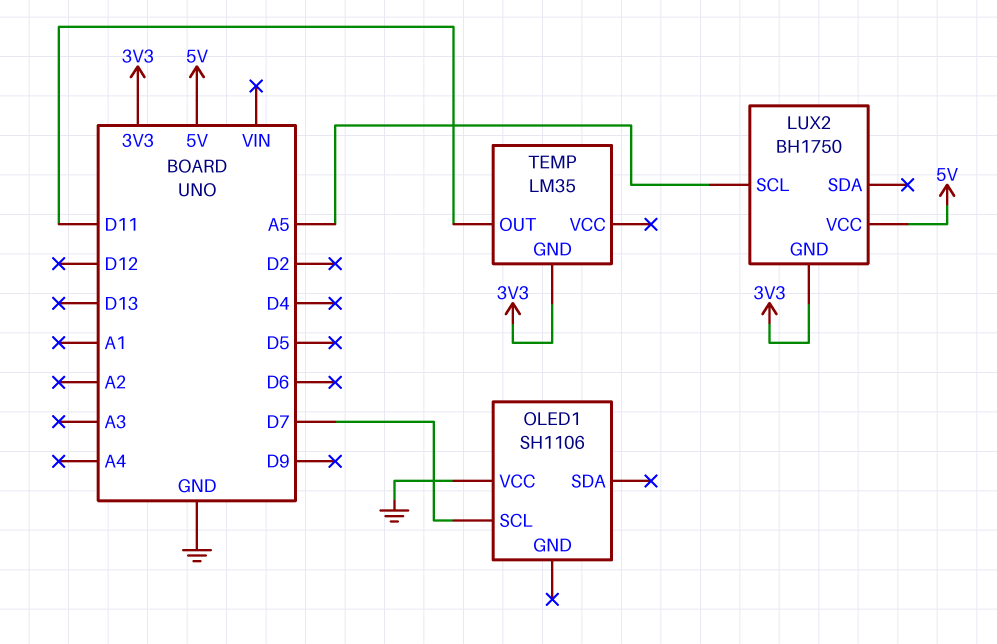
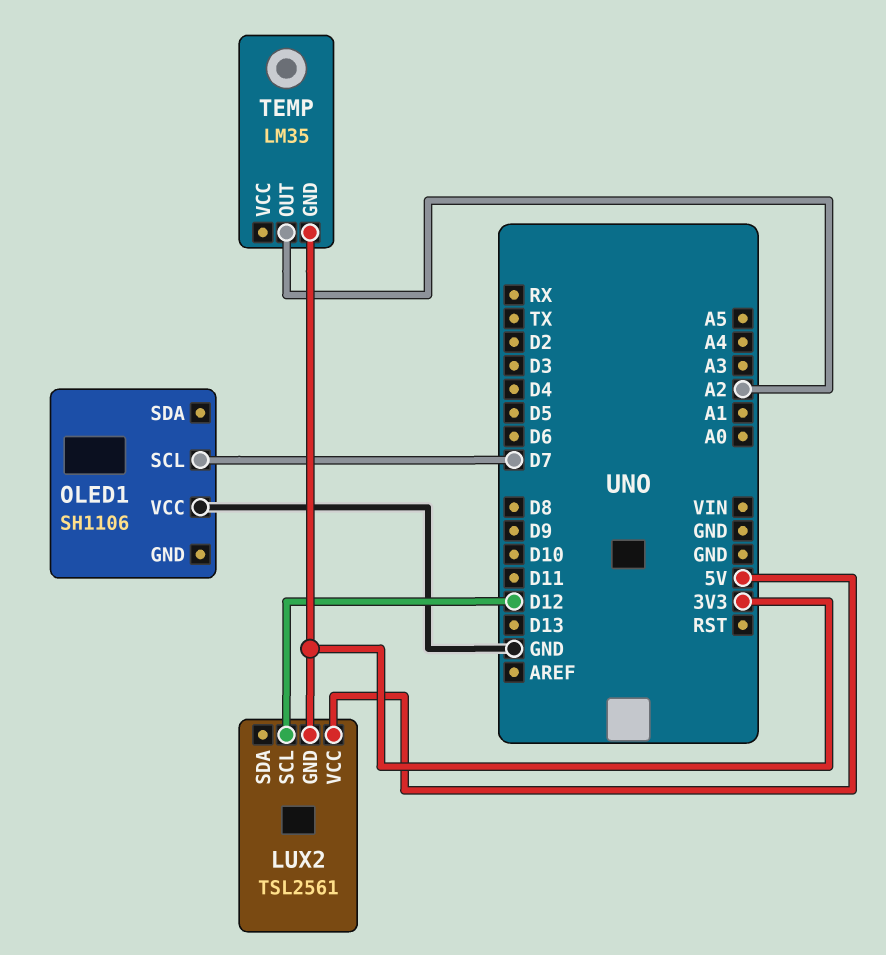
LUX2: BH1750 -> TSL2561
LUX2 pin SCL: A5 -> D12
TEMP pin OUT: D11 -> A2

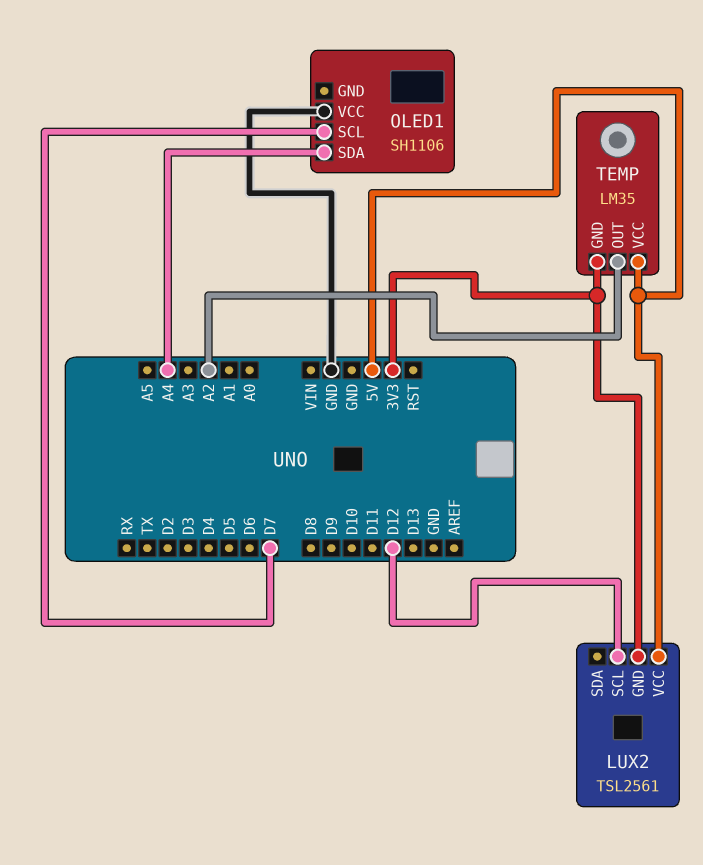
OLED1 pin SDA: none -> A4
TEMP pin VCC: none -> 5V

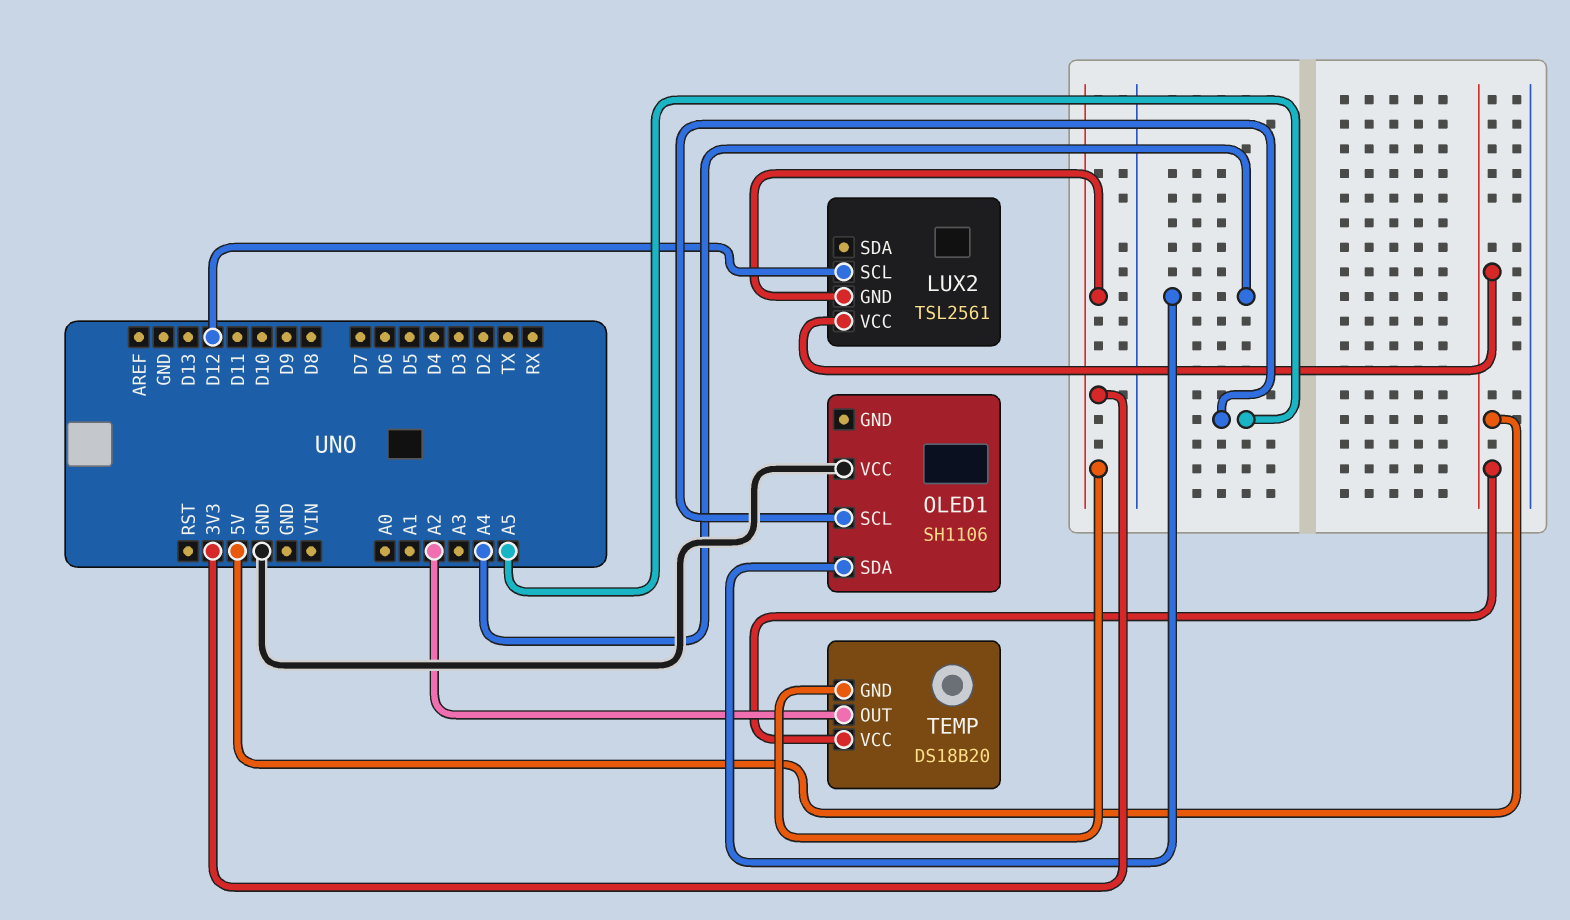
OLED1 pin SCL: D7 -> A5
TEMP: LM35 -> DS18B20

